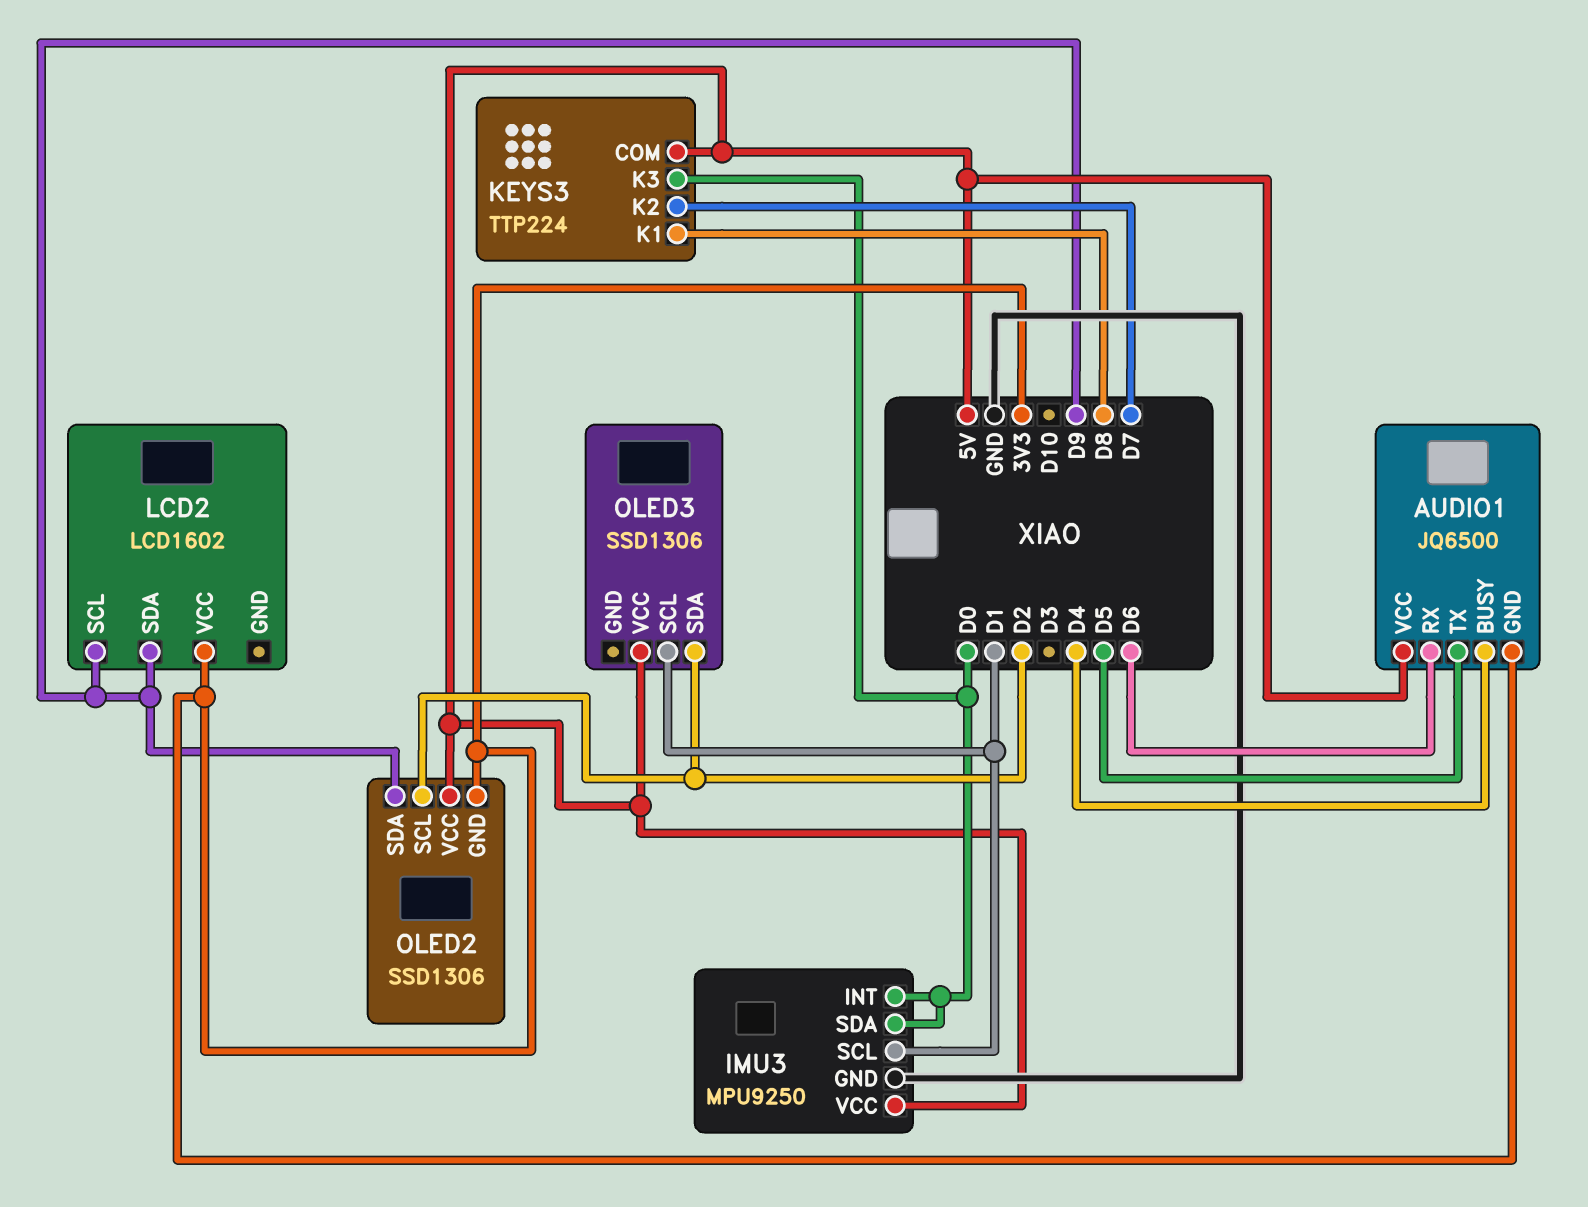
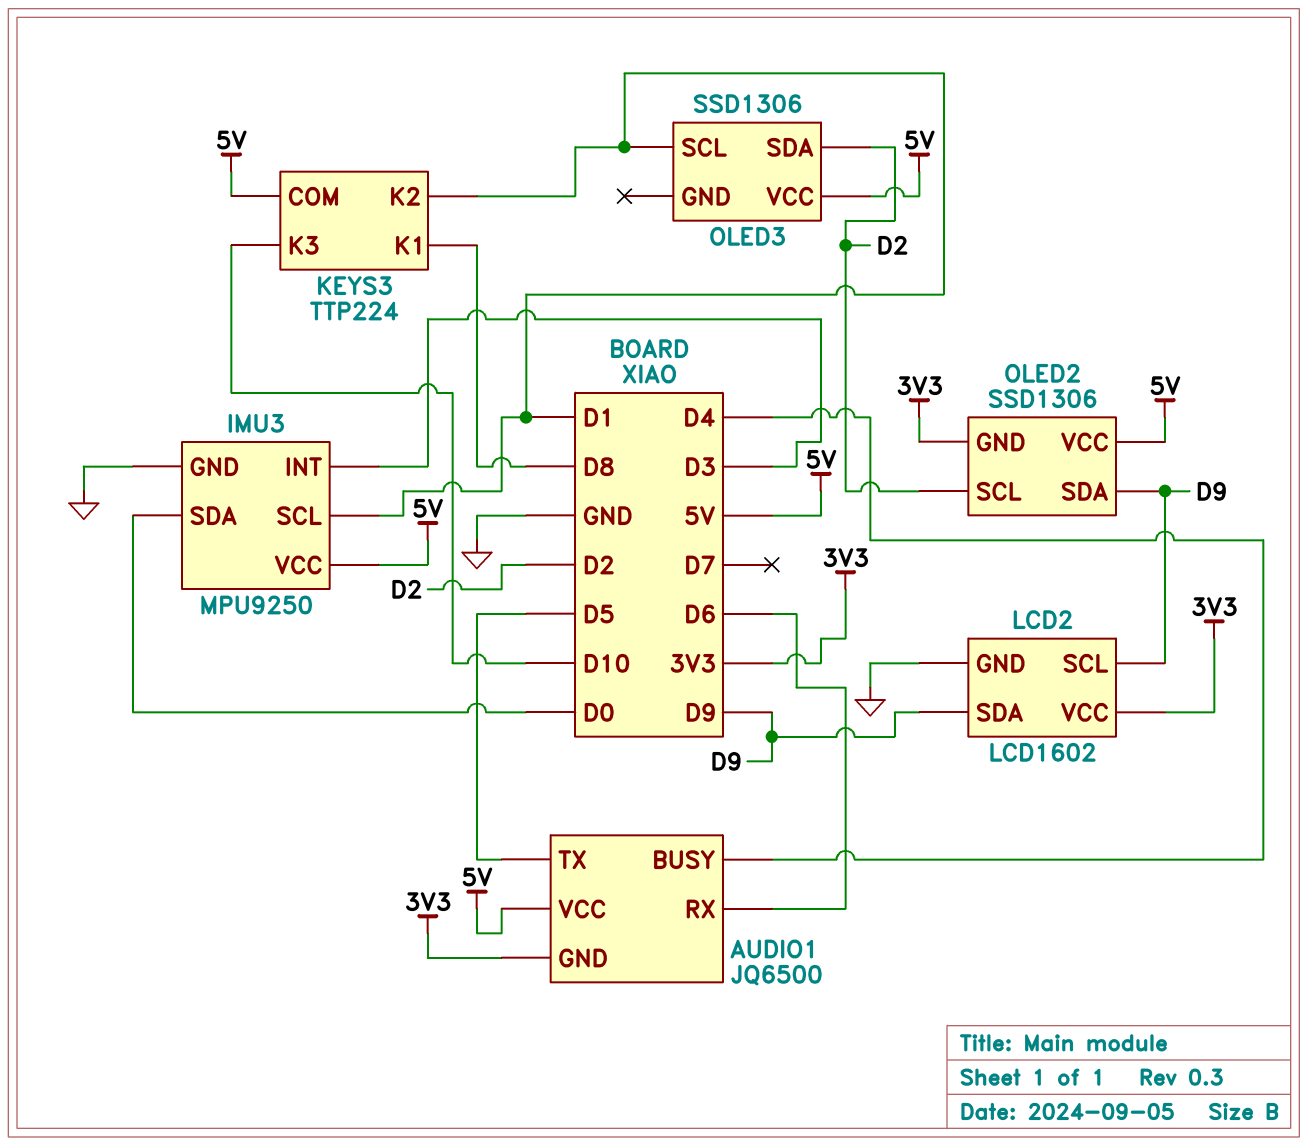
IMU3 pin INT: D0 -> D3
KEYS3 pin K2: D7 -> D1
KEYS3 pin K3: D0 -> D10
LCD2 pin GND: none -> GND

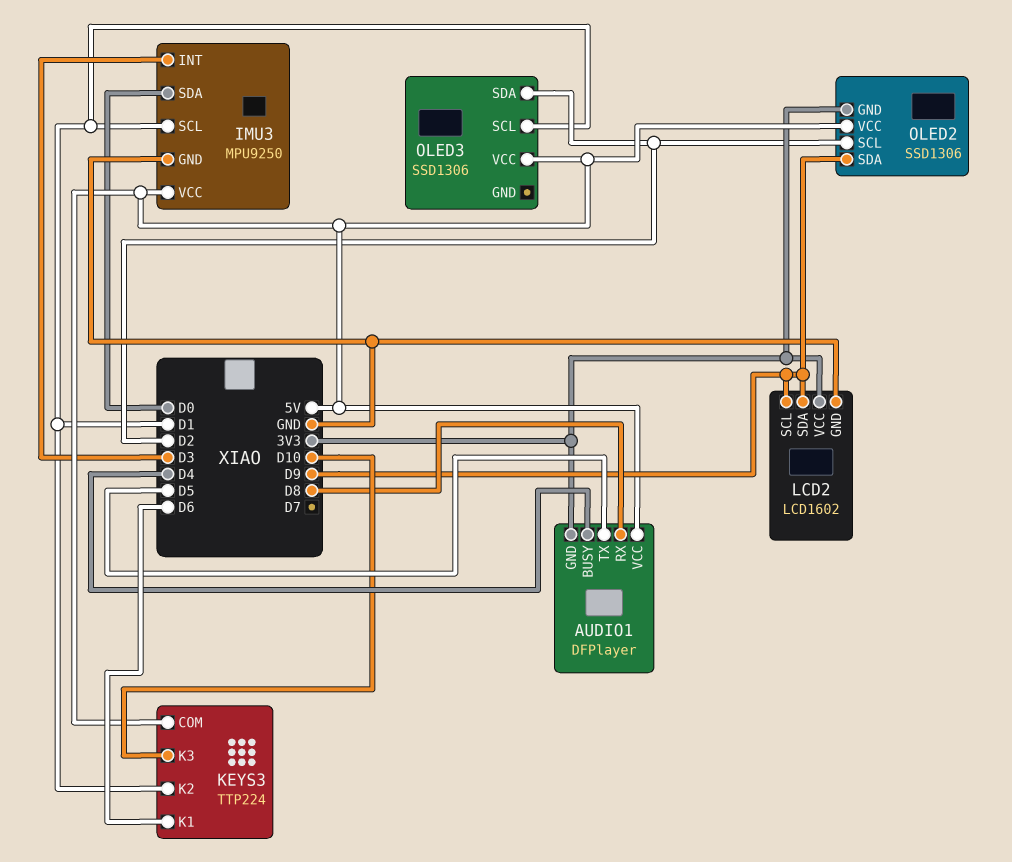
AUDIO1: JQ6500 -> DFPlayer
AUDIO1 pin RX: D6 -> D8
KEYS3 pin K1: D8 -> D6

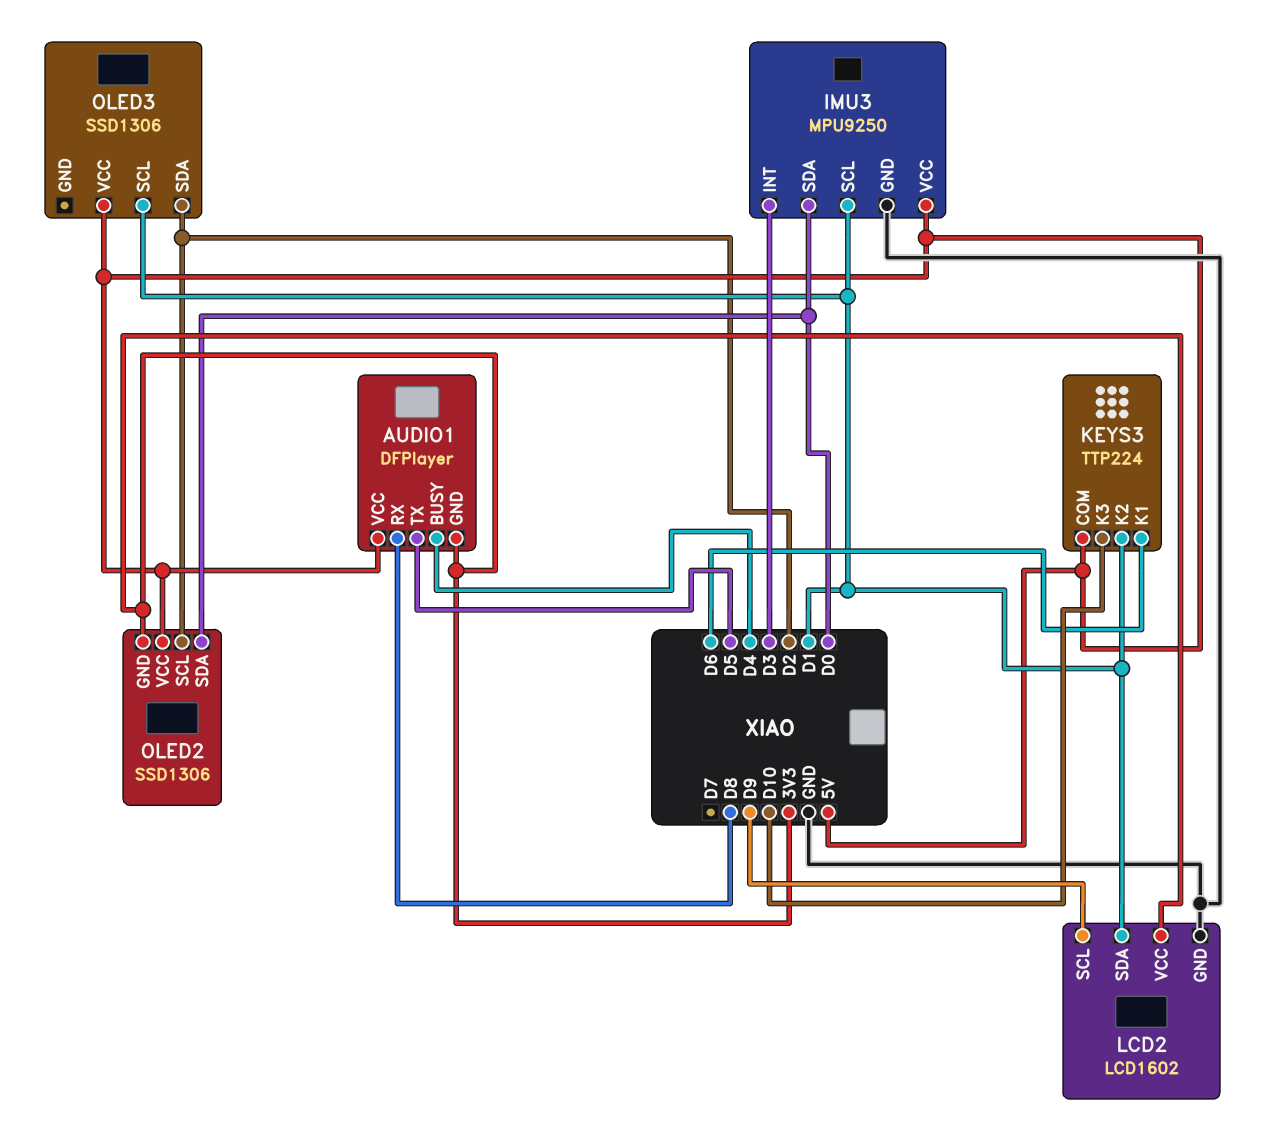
LCD2 pin SDA: D9 -> D1
OLED2 pin SDA: D9 -> D0

